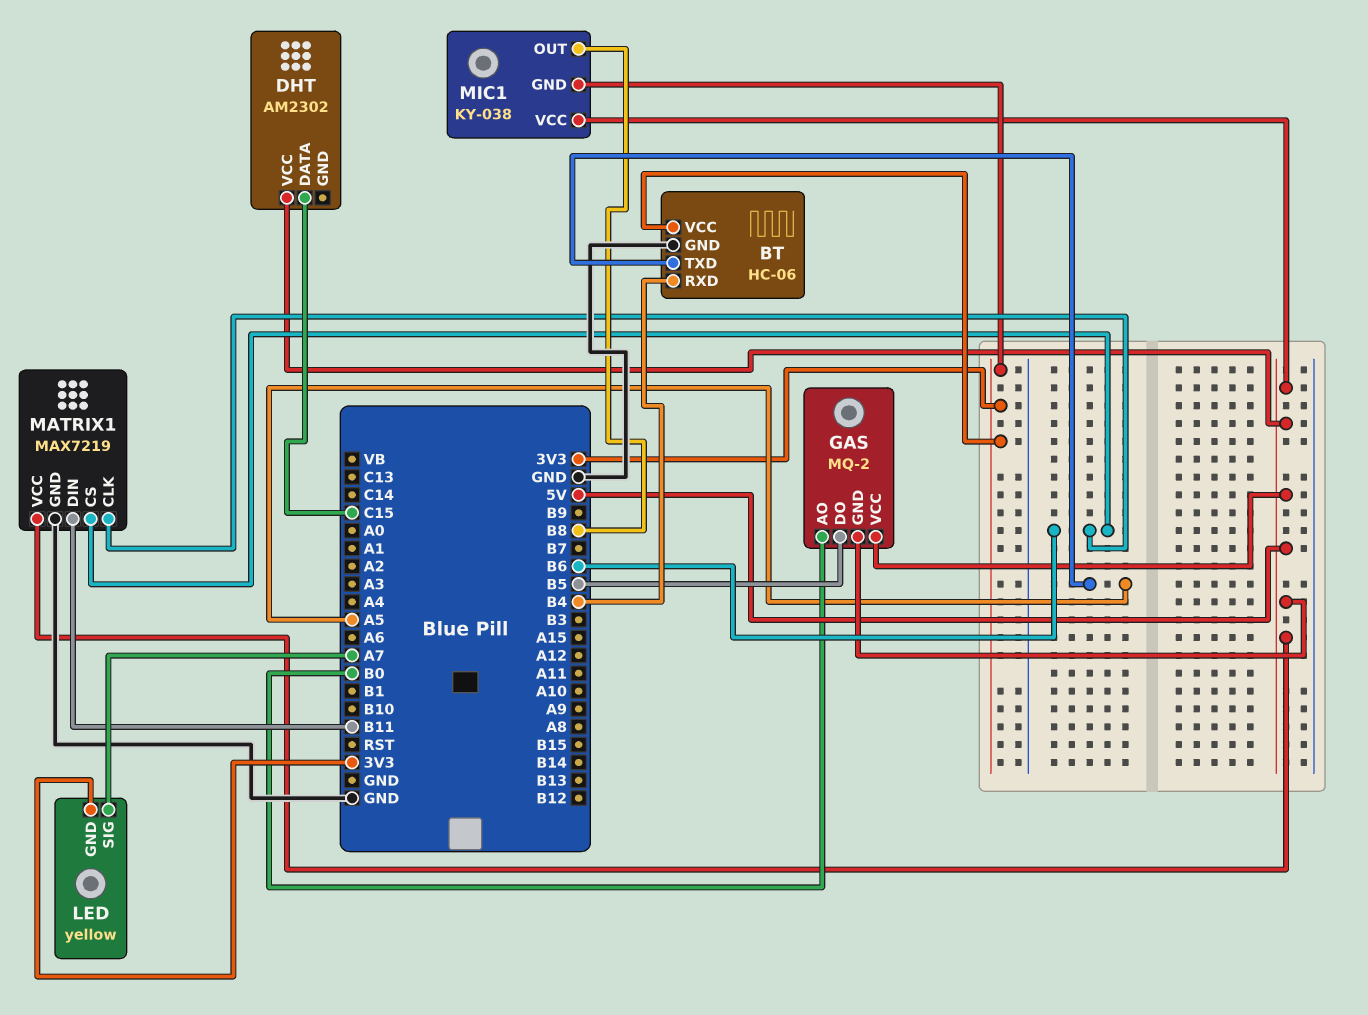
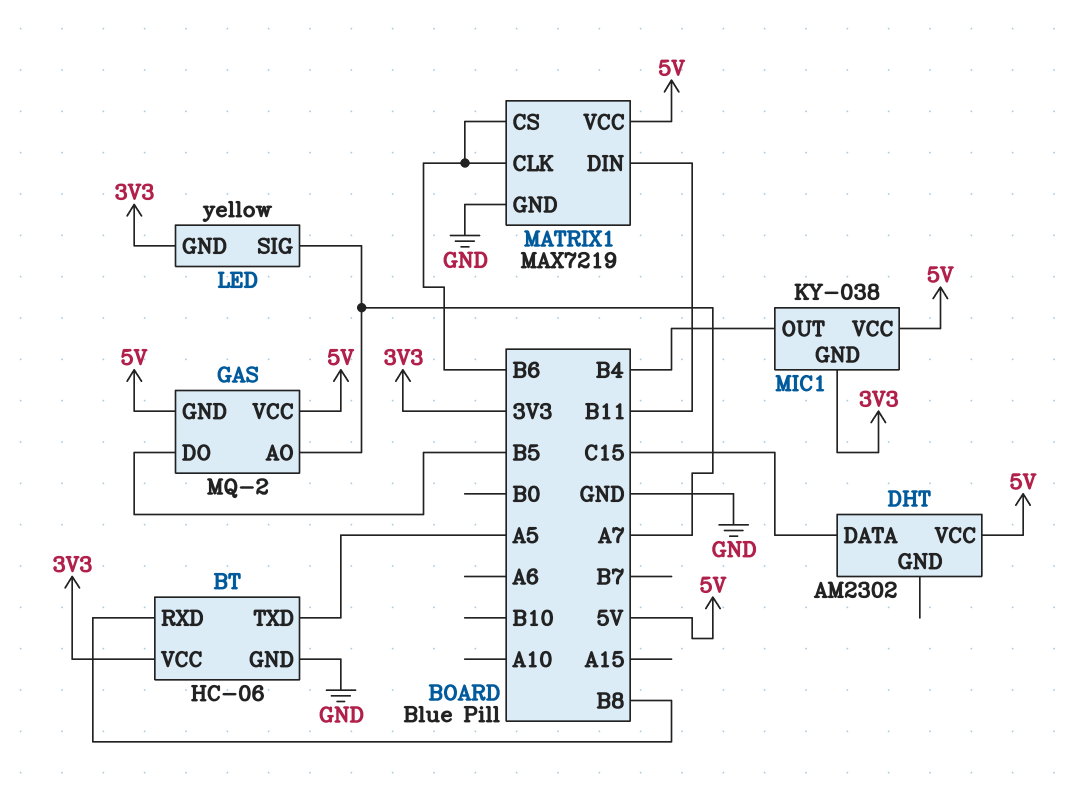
BT pin RXD: B4 -> B8
GAS pin AO: B0 -> A7
MIC1 pin OUT: B8 -> B4

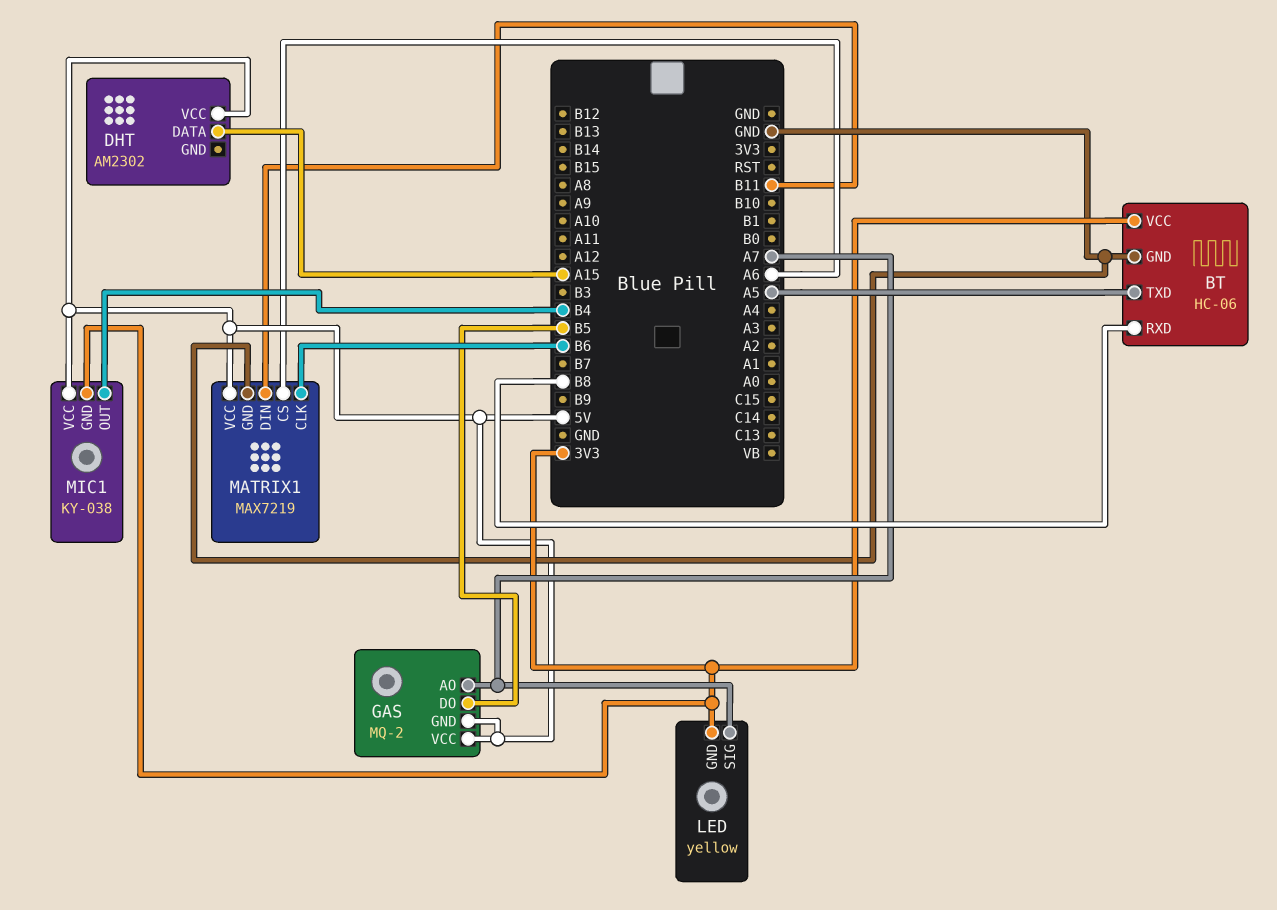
DHT pin DATA: C15 -> A15
MATRIX1 pin CS: B6 -> A6

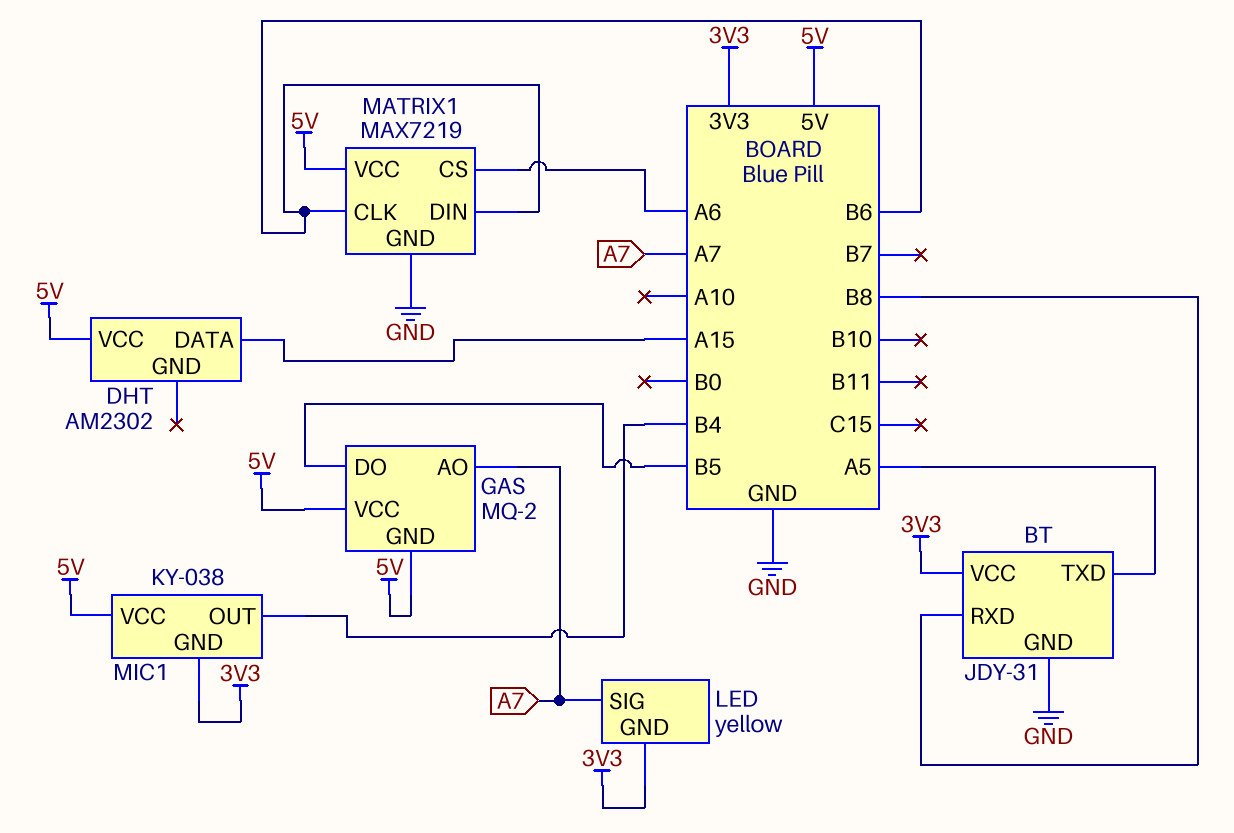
BT: HC-06 -> JDY-31
MATRIX1 pin DIN: B11 -> B6

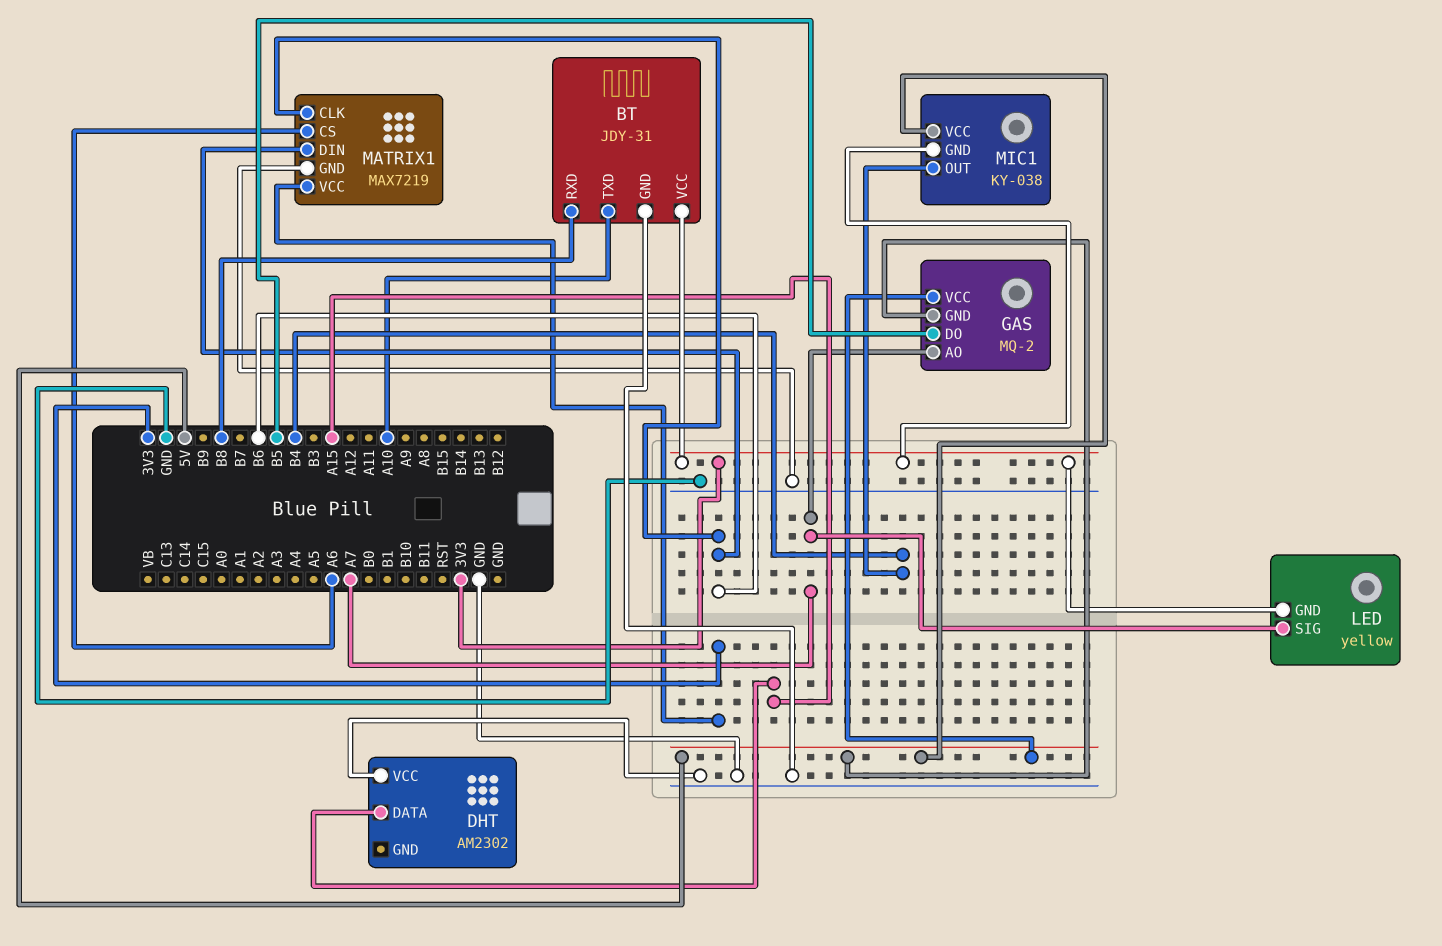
BT pin TXD: A5 -> A10
DHT pin VCC: 5V -> GND
MATRIX1 pin VCC: 5V -> 3V3

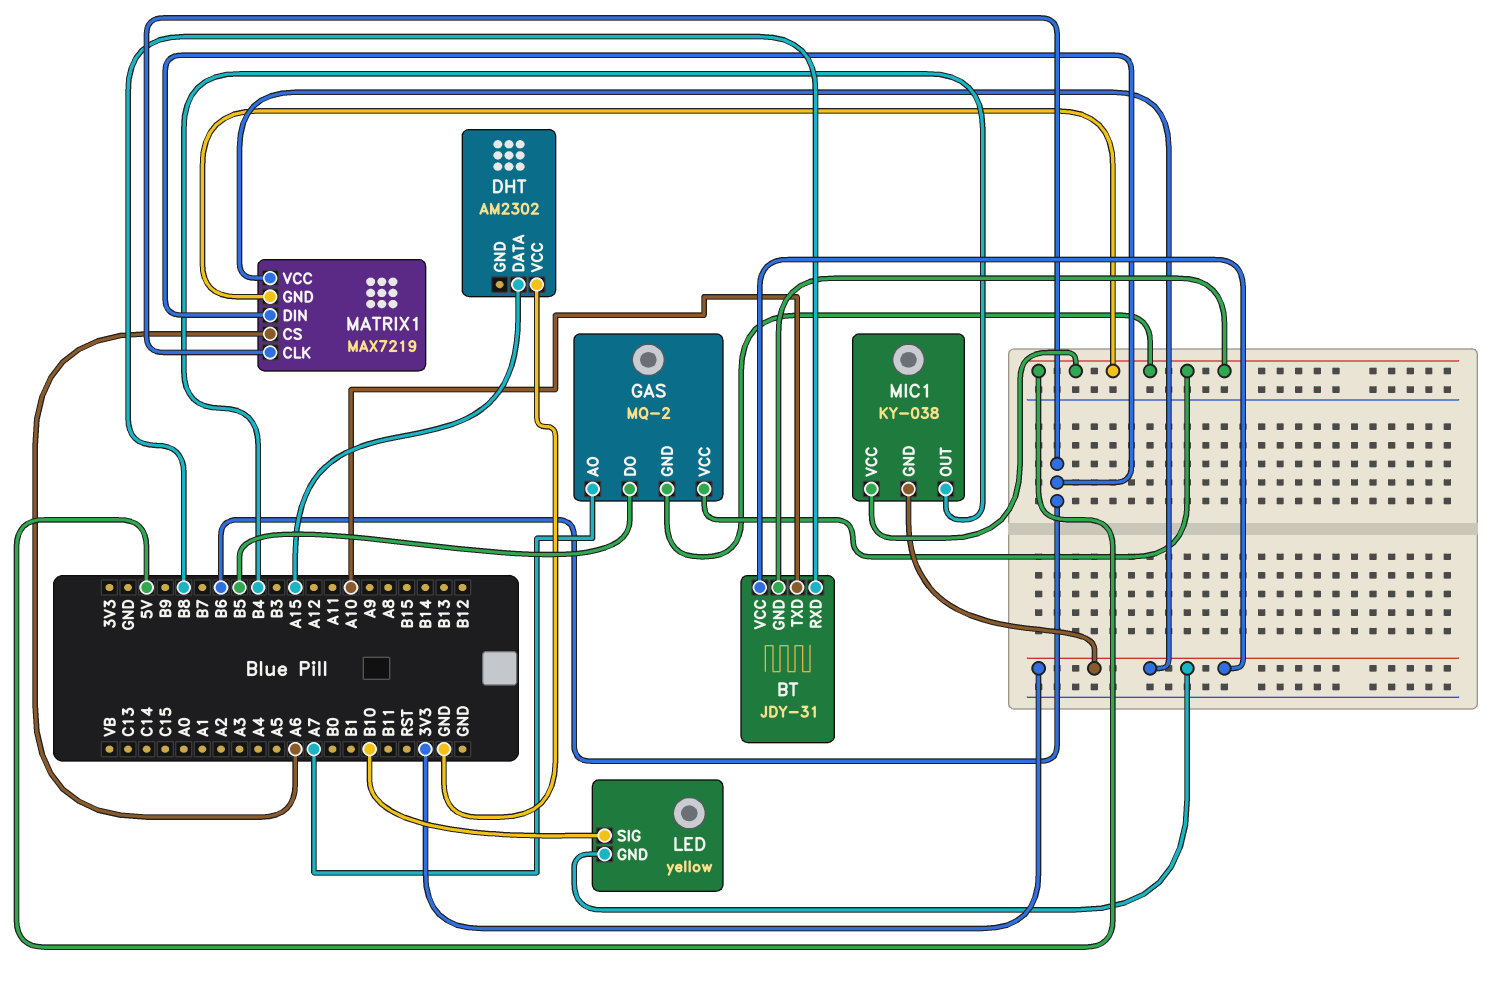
BT pin GND: GND -> 5V
LED pin SIG: A7 -> B10
MATRIX1 pin GND: GND -> 5V

